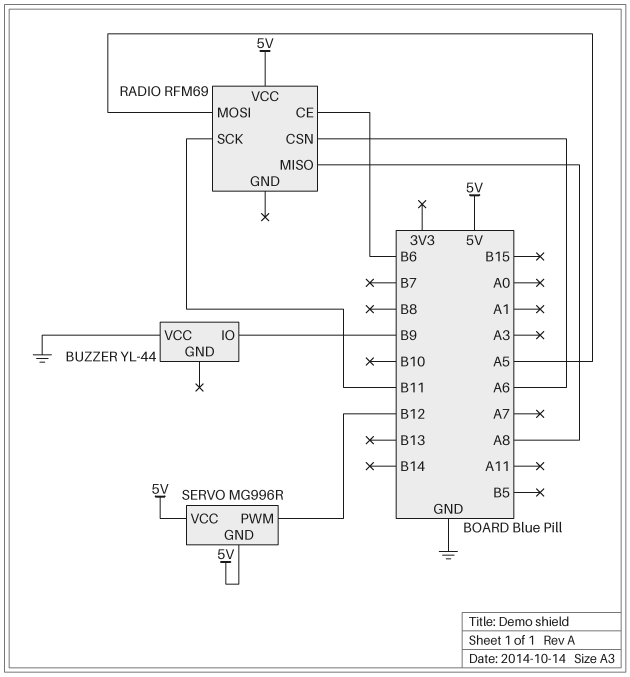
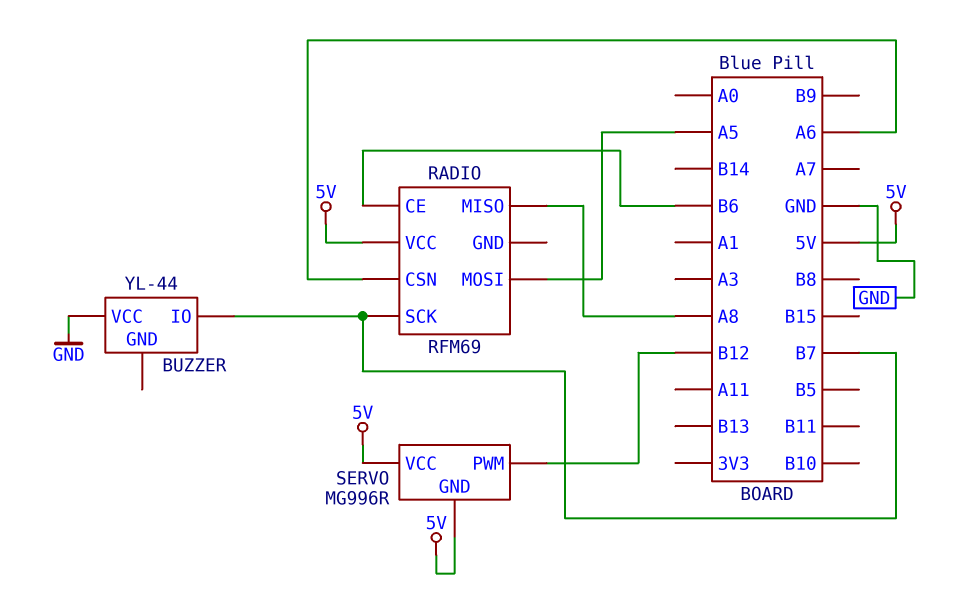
BUZZER pin IO: B9 -> B7
RADIO pin SCK: B11 -> B7

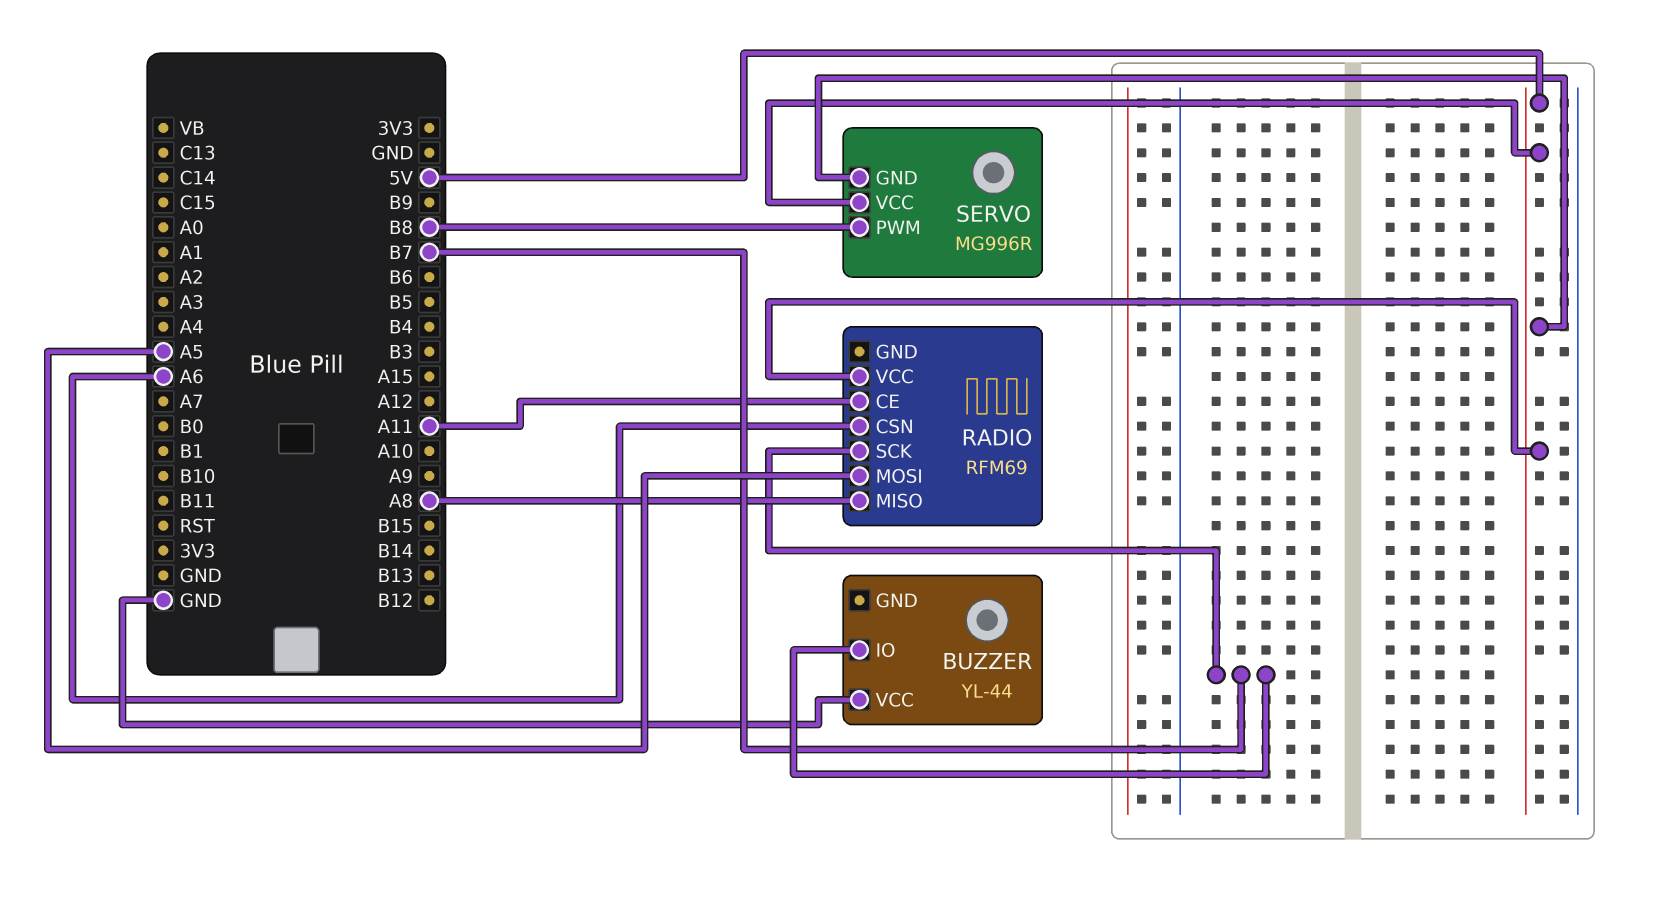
RADIO pin CE: B6 -> A11
SERVO pin PWM: B12 -> B8

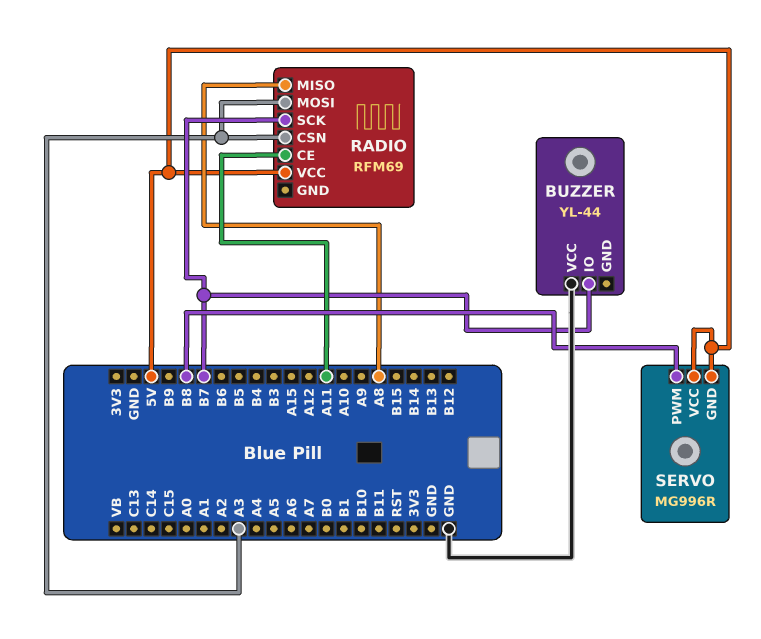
RADIO pin CSN: A6 -> A3
RADIO pin MOSI: A5 -> A3

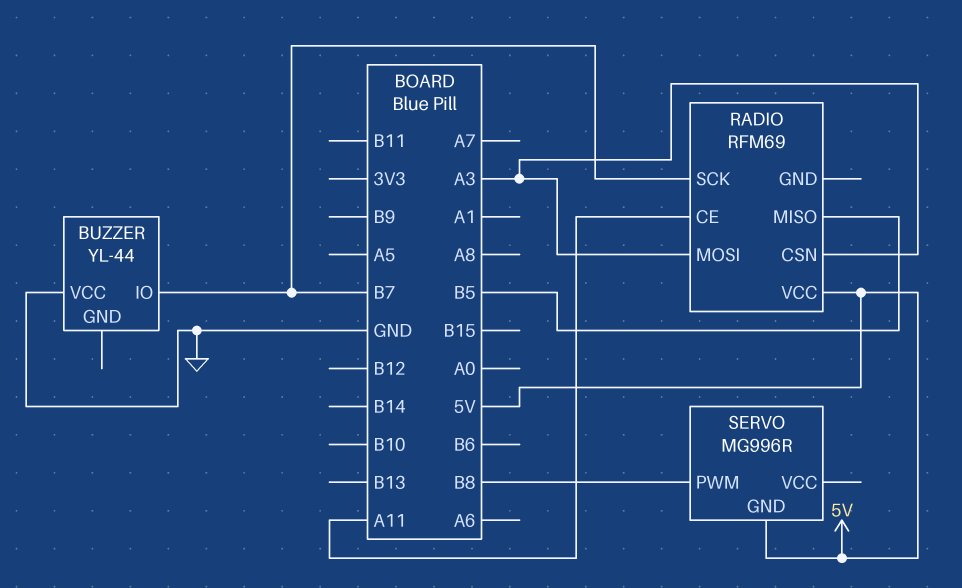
RADIO pin MISO: A8 -> B5
SERVO pin VCC: 5V -> none

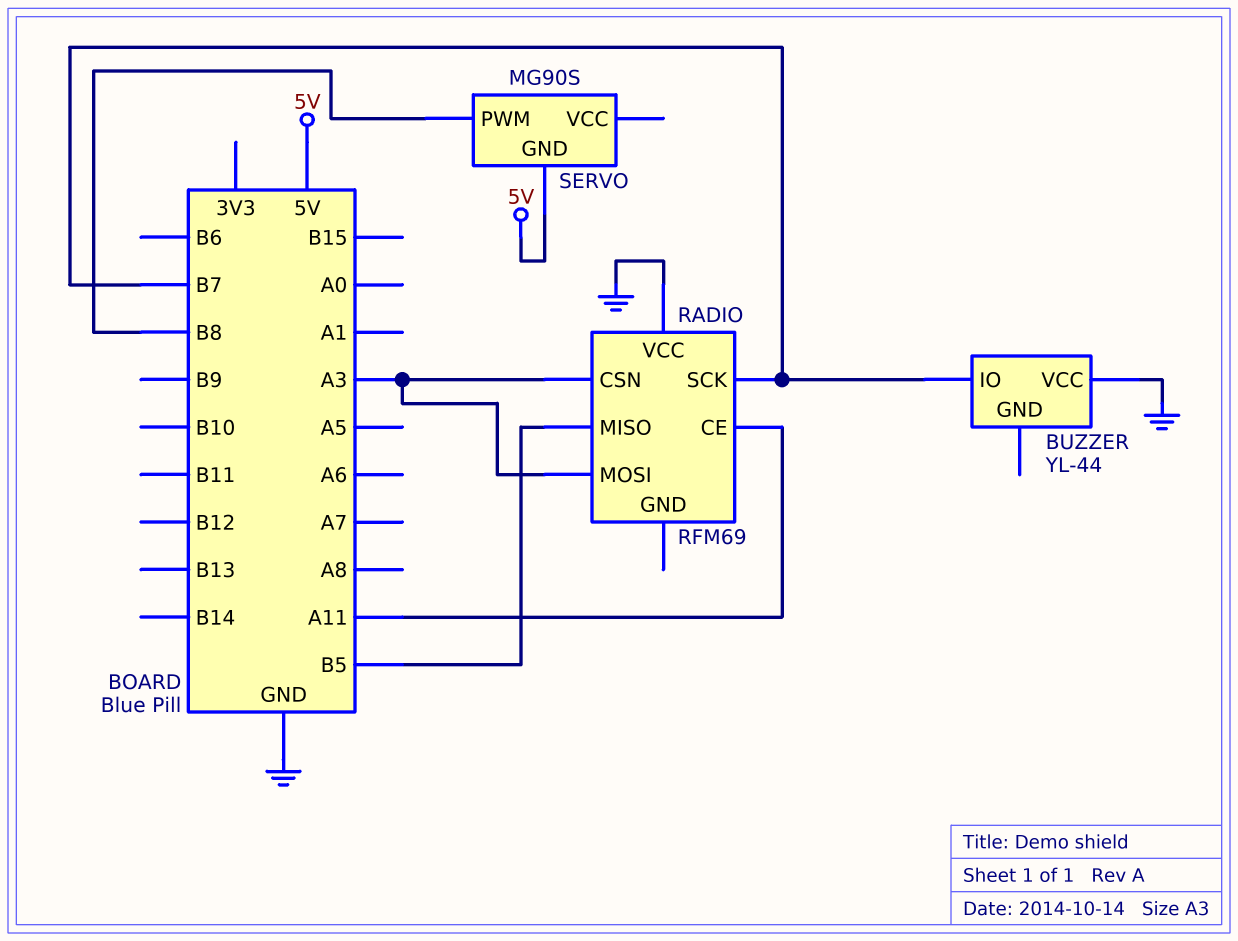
RADIO pin VCC: 5V -> GND
SERVO: MG996R -> MG90S

